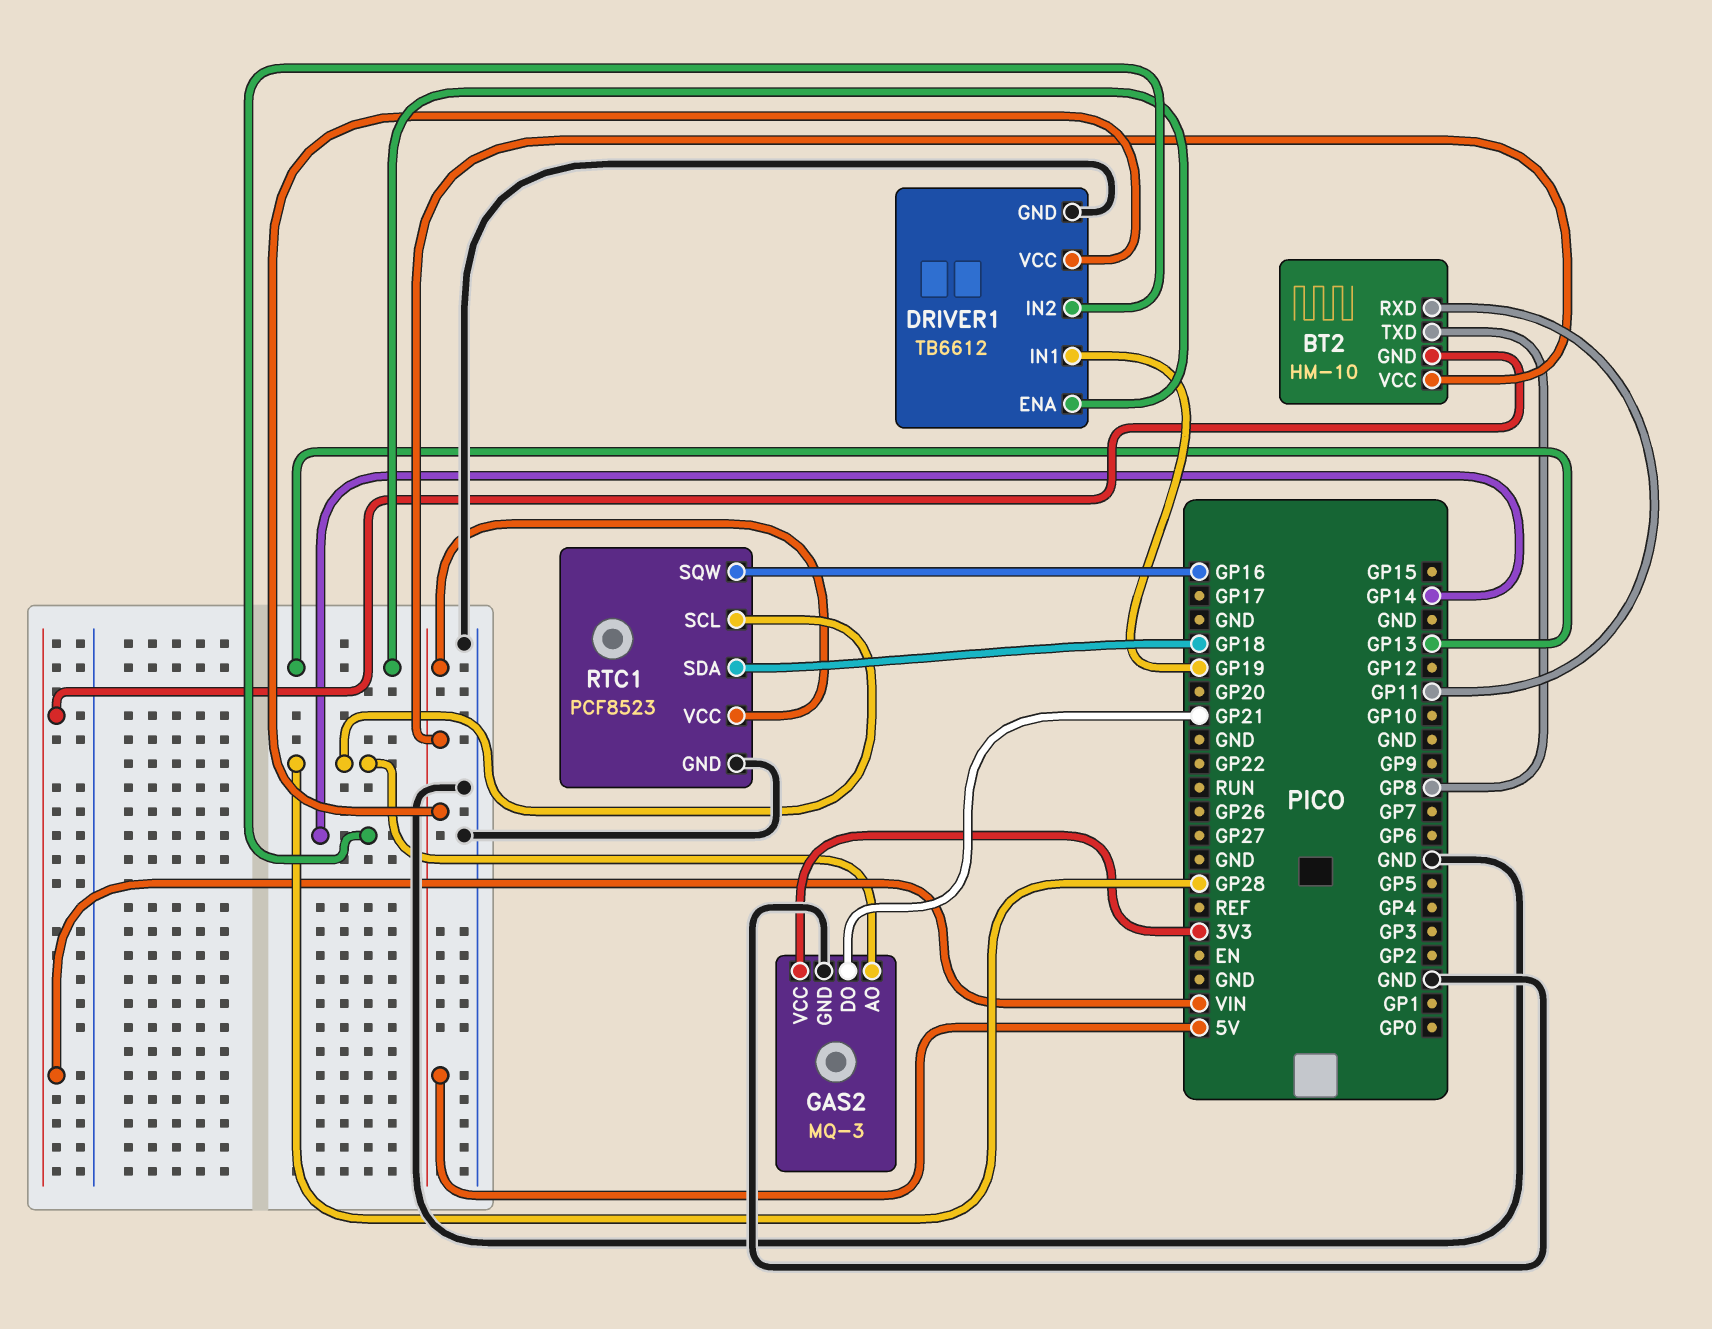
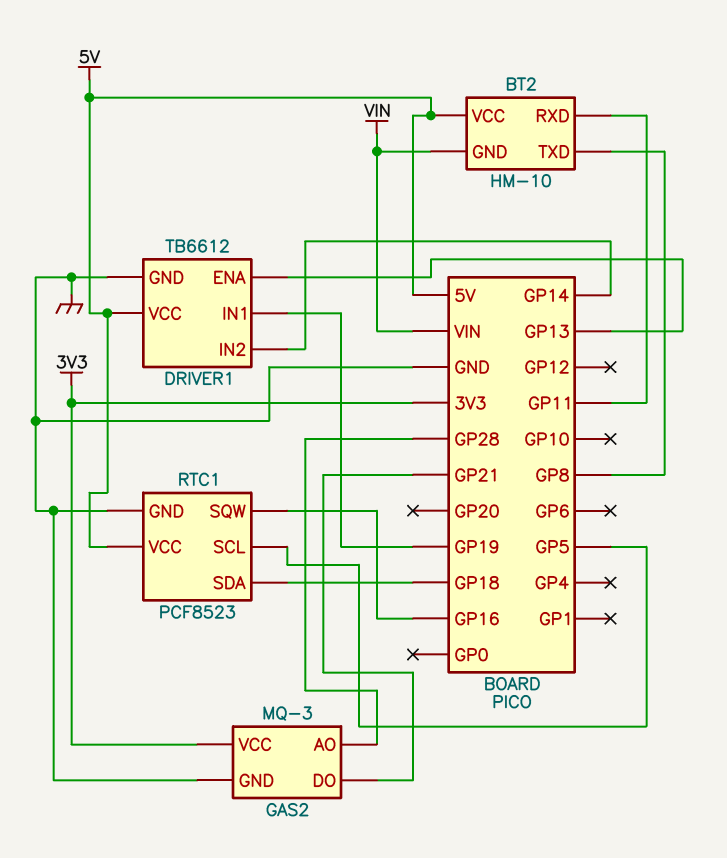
RTC1 pin SCL: GP28 -> GP5

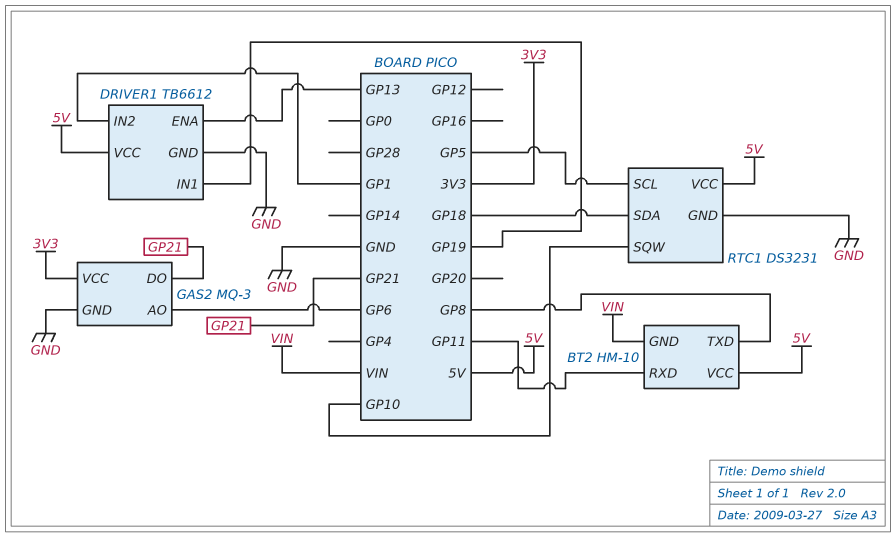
DRIVER1 pin IN2: GP14 -> GP1
GAS2 pin AO: GP28 -> GP6
RTC1: PCF8523 -> DS3231
RTC1 pin SQW: GP16 -> GP10

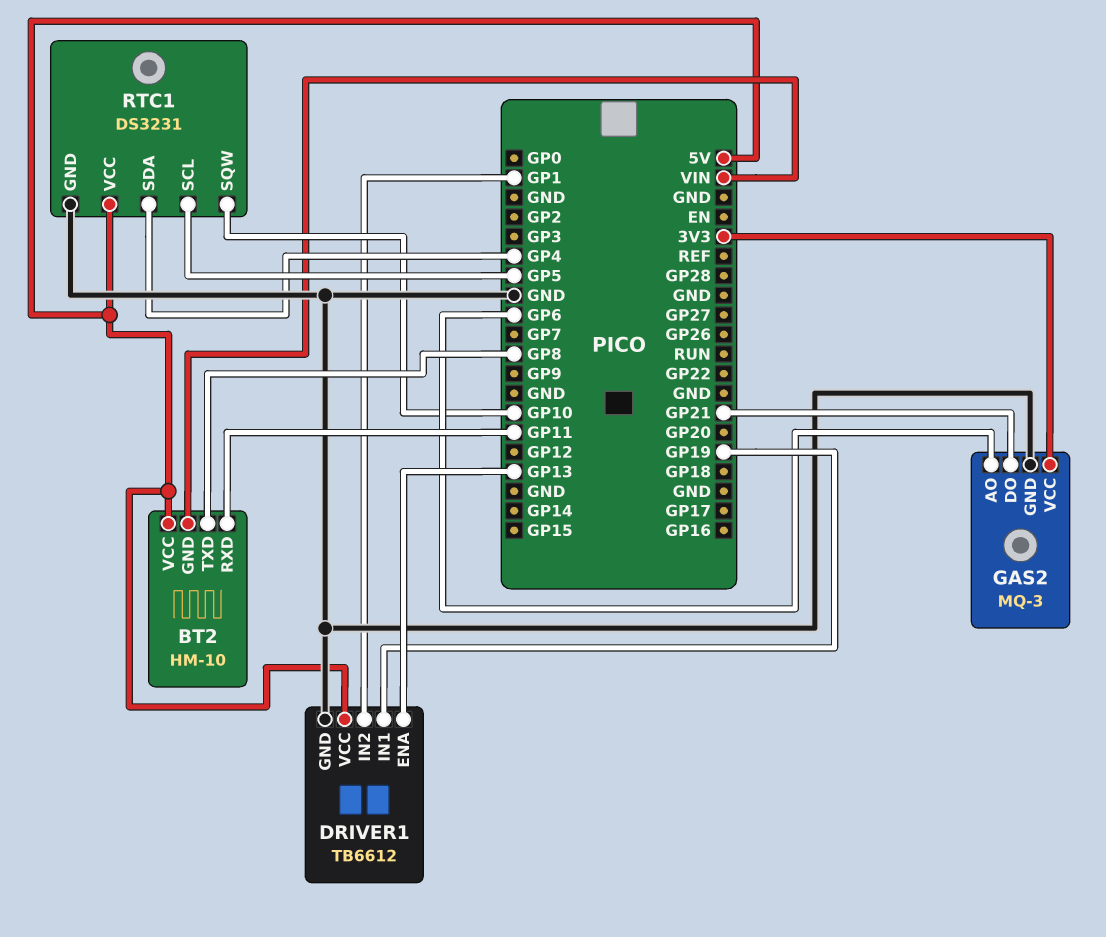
RTC1 pin SDA: GP18 -> GP4

